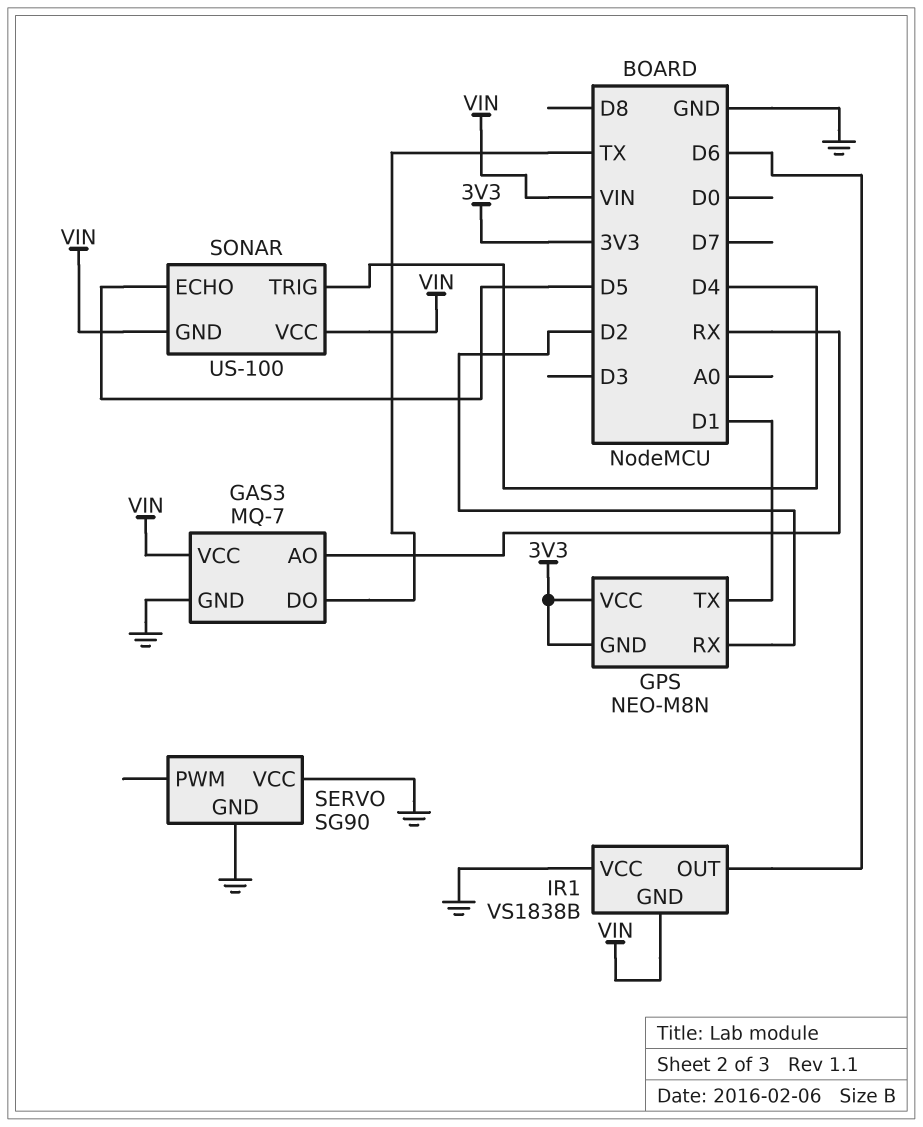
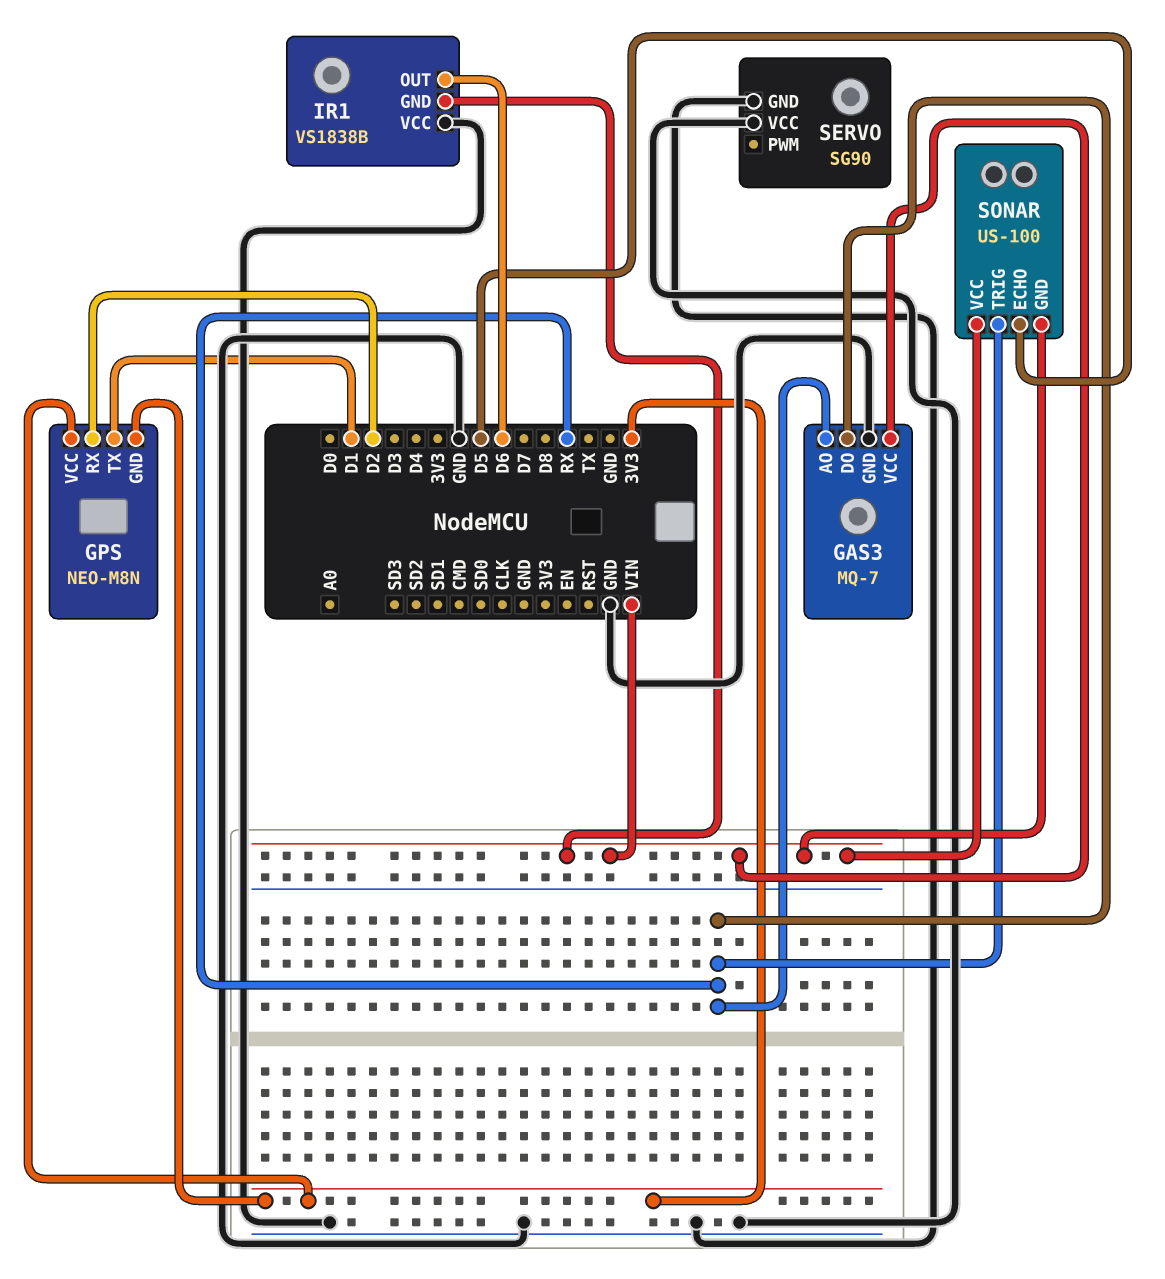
GAS3 pin DO: TX -> RX
SONAR pin TRIG: D4 -> RX

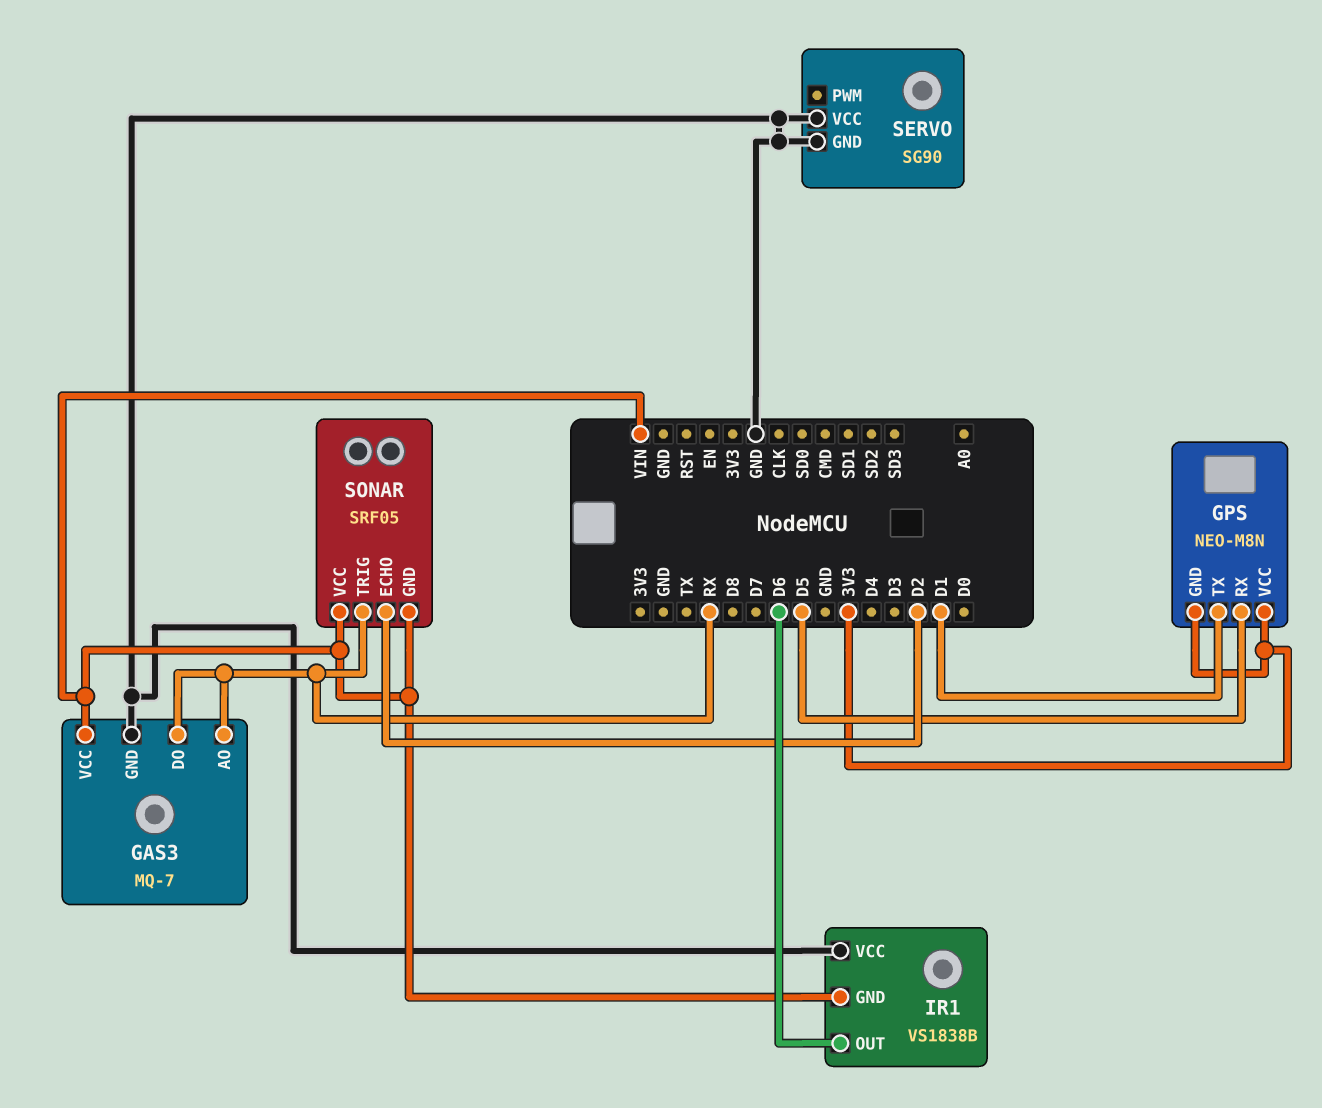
GPS pin RX: D2 -> D5
SONAR: US-100 -> SRF05
SONAR pin ECHO: D5 -> D2

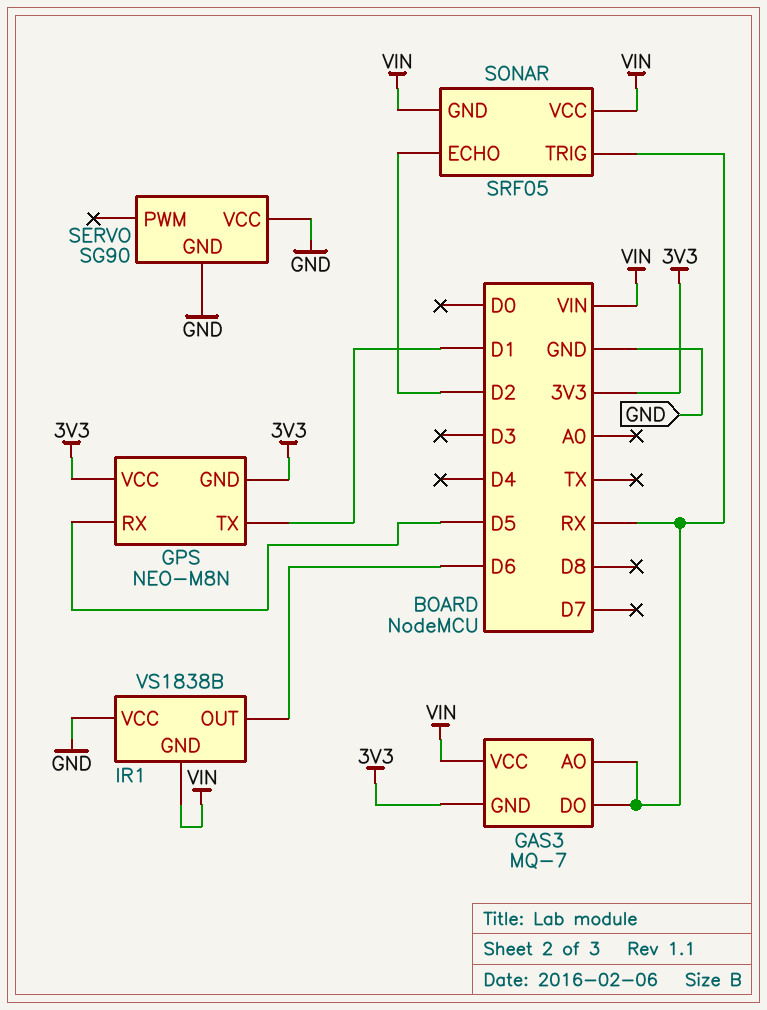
GAS3 pin GND: GND -> 3V3

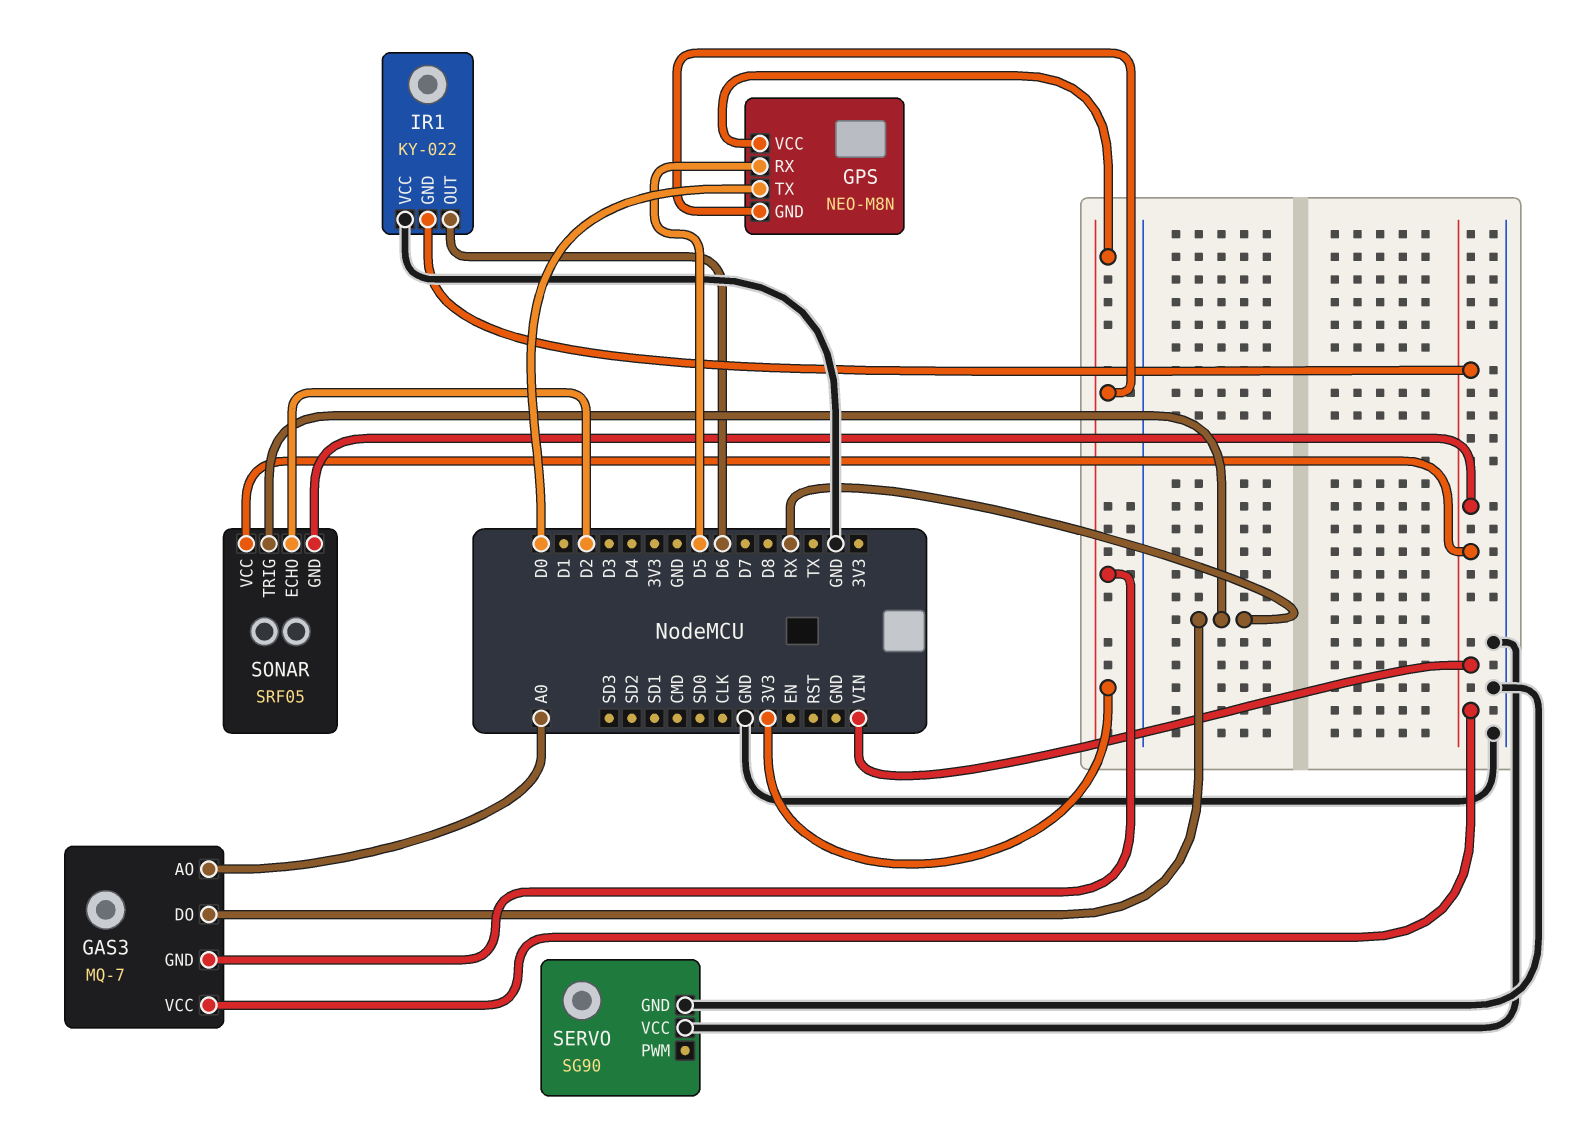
GAS3 pin AO: RX -> A0
GPS pin TX: D1 -> D0
IR1: VS1838B -> KY-022

